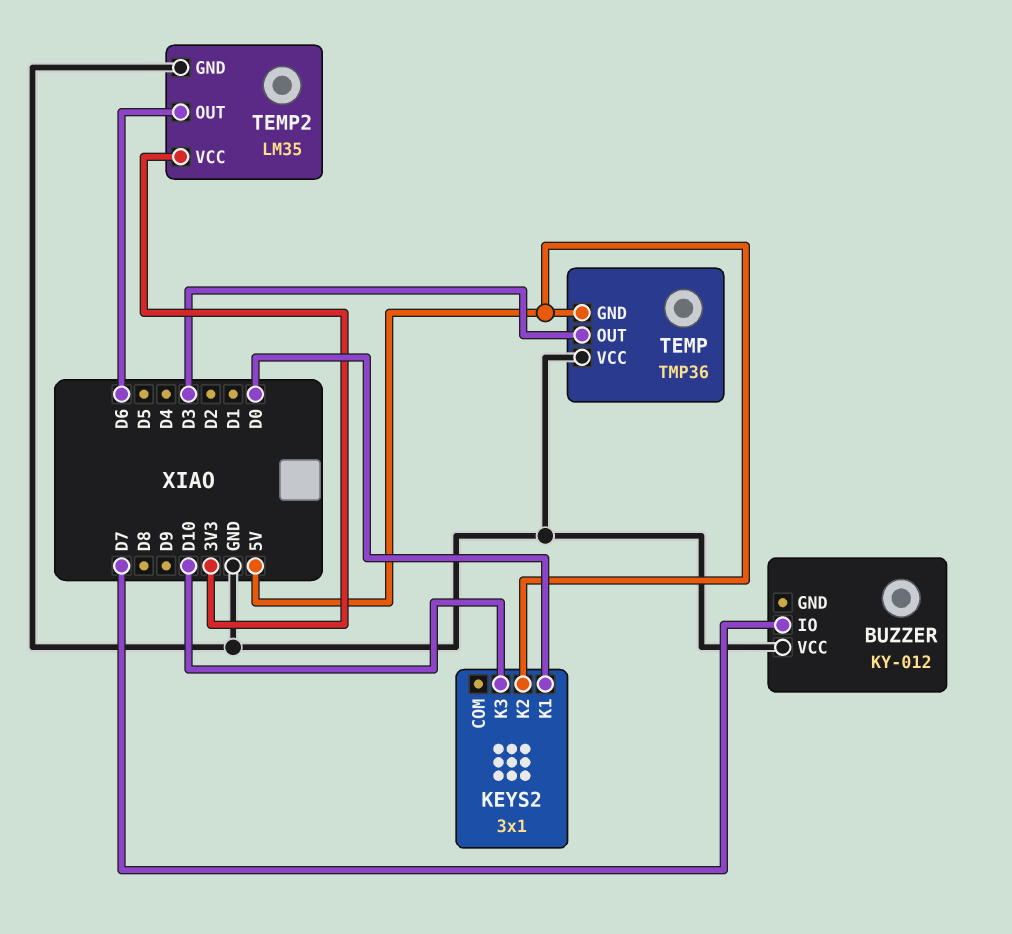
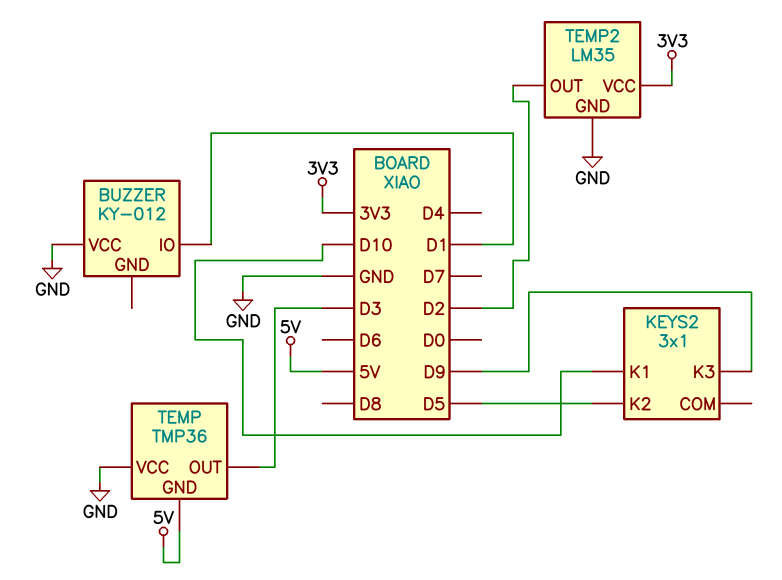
BUZZER pin IO: D7 -> D1
KEYS2 pin K1: D0 -> D10
KEYS2 pin K2: 5V -> D5
KEYS2 pin K3: D10 -> D9
TEMP2 pin OUT: D6 -> D2

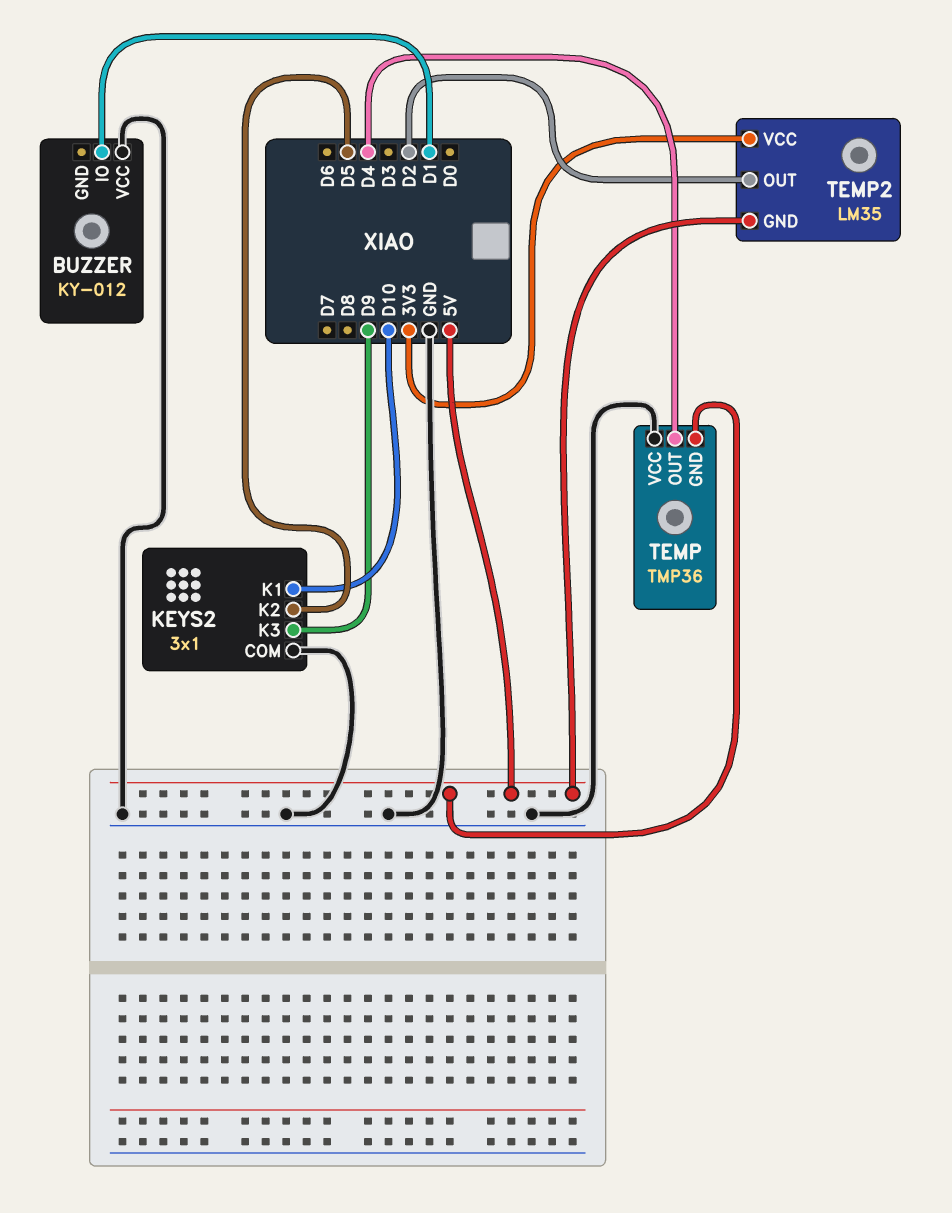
KEYS2 pin COM: none -> GND
TEMP pin OUT: D3 -> D4
TEMP2 pin GND: GND -> 5V

